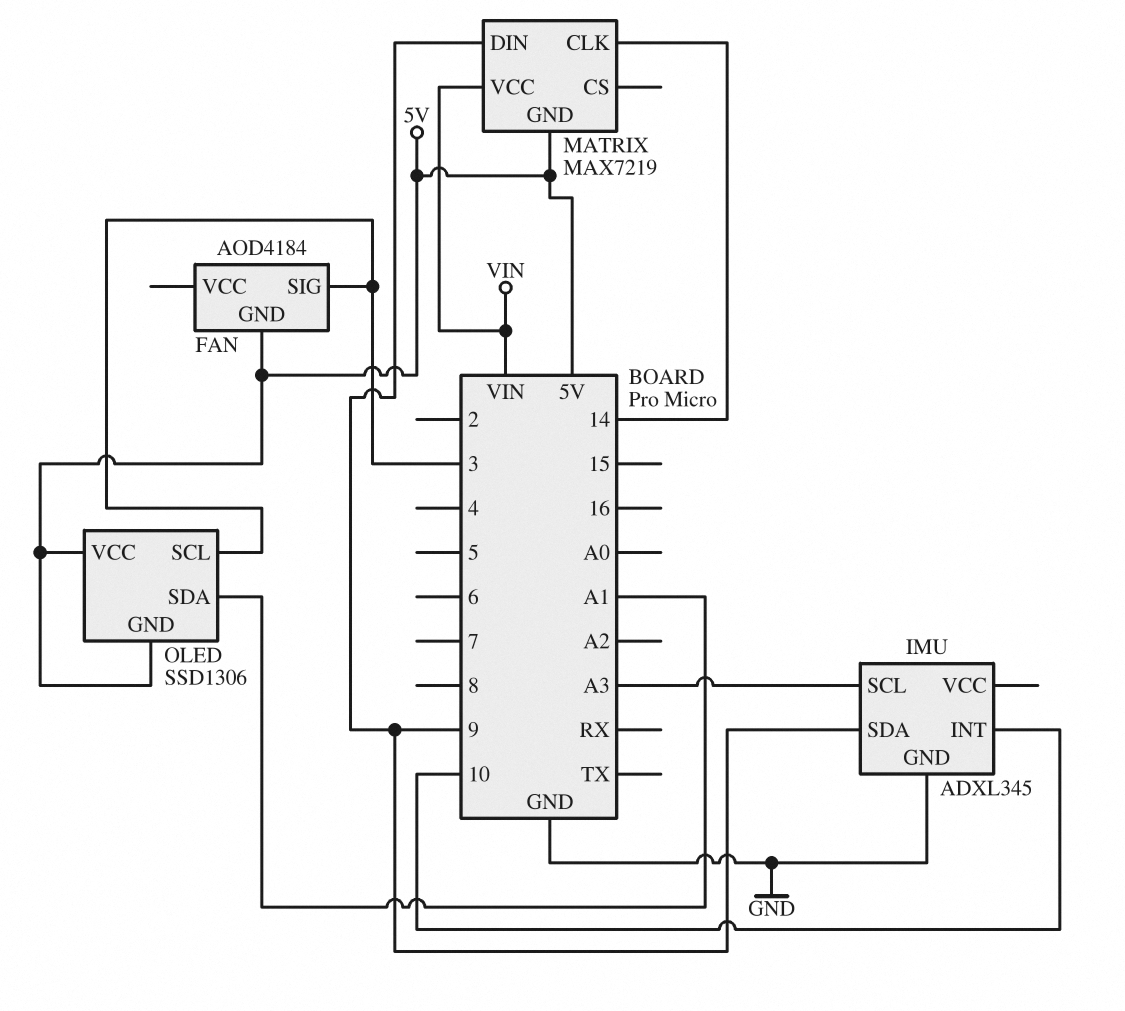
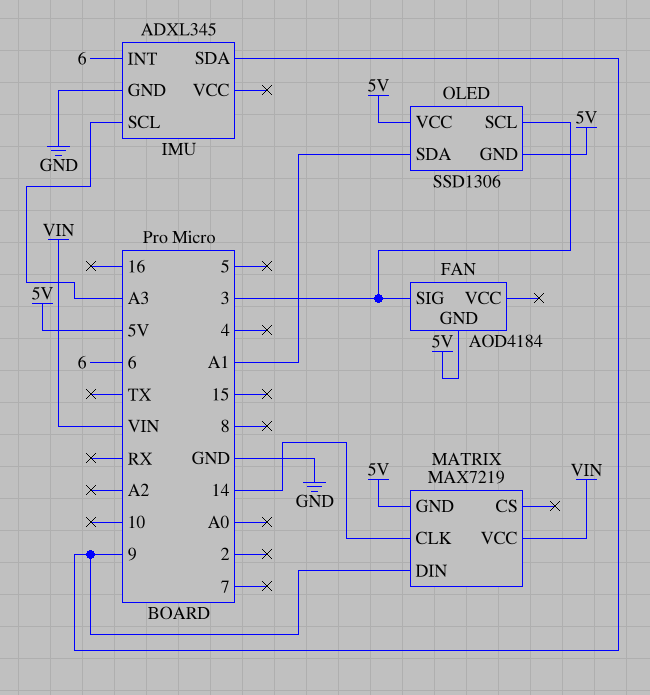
IMU pin INT: 10 -> 6

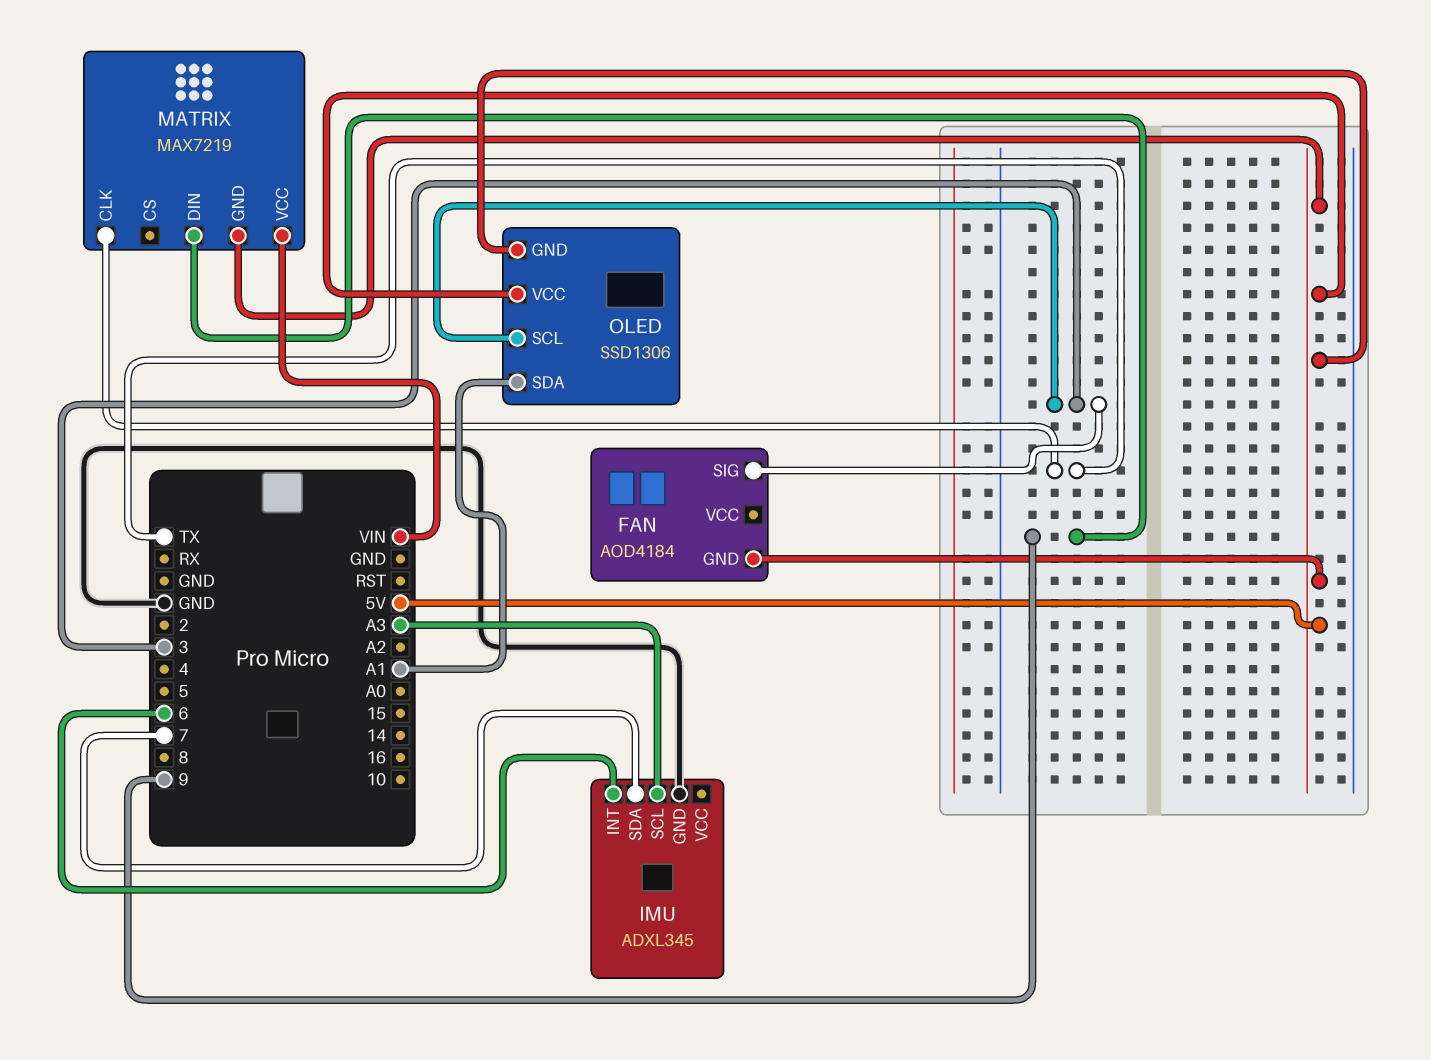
IMU pin SDA: 9 -> 7
MATRIX pin CLK: 14 -> TX

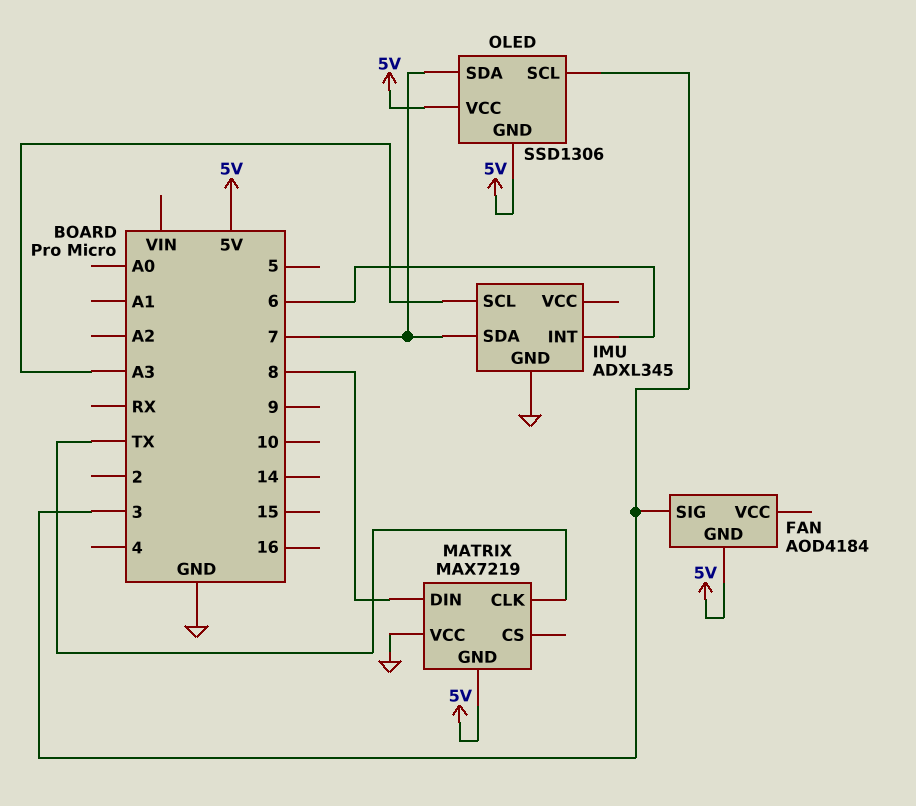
MATRIX pin DIN: 9 -> 8
MATRIX pin VCC: VIN -> GND
OLED pin SDA: A1 -> 7

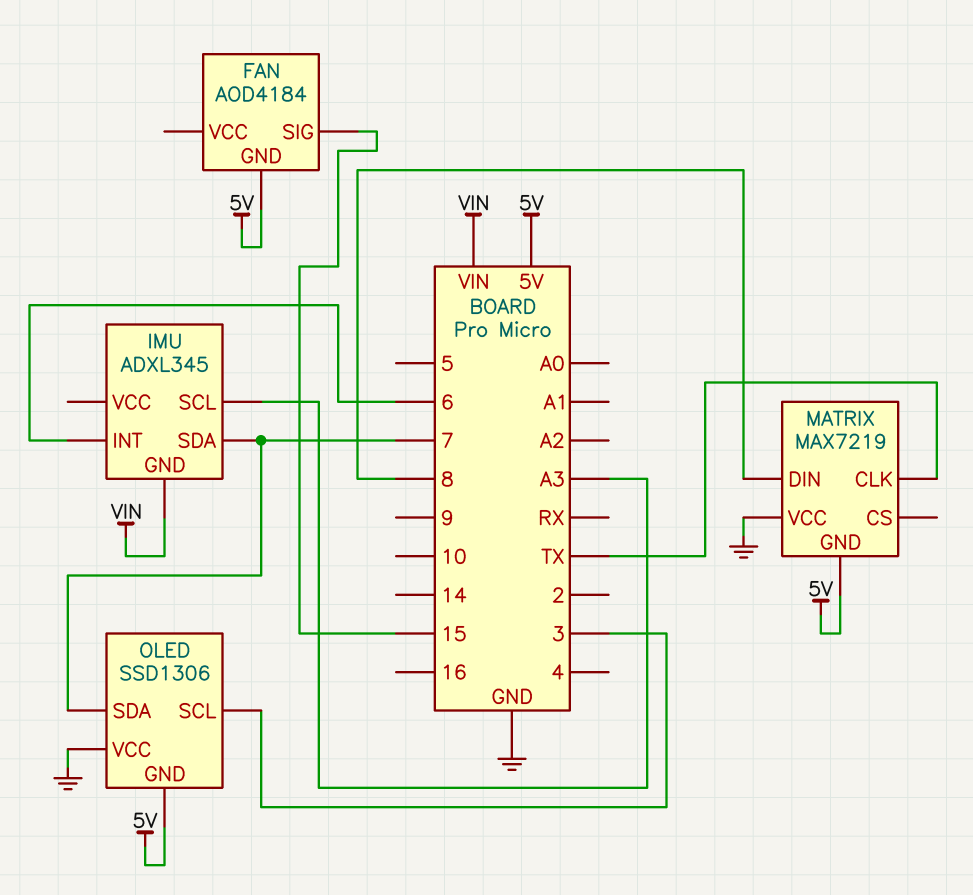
FAN pin SIG: 3 -> 15
IMU pin GND: GND -> VIN
OLED pin VCC: 5V -> GND

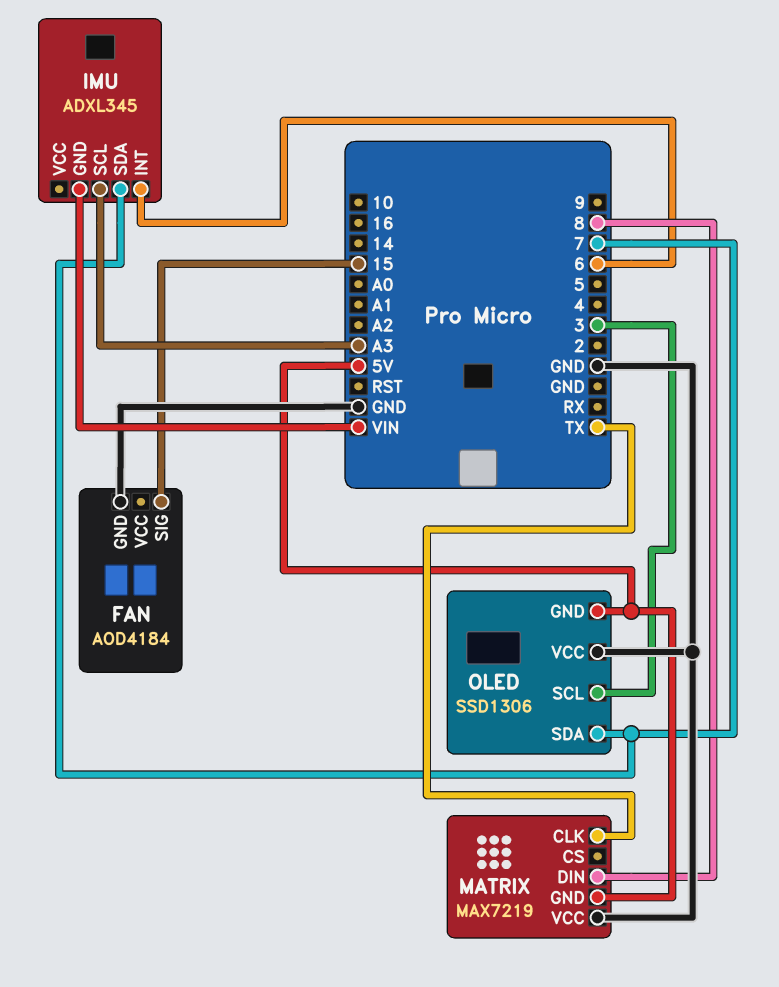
FAN pin GND: 5V -> GND

